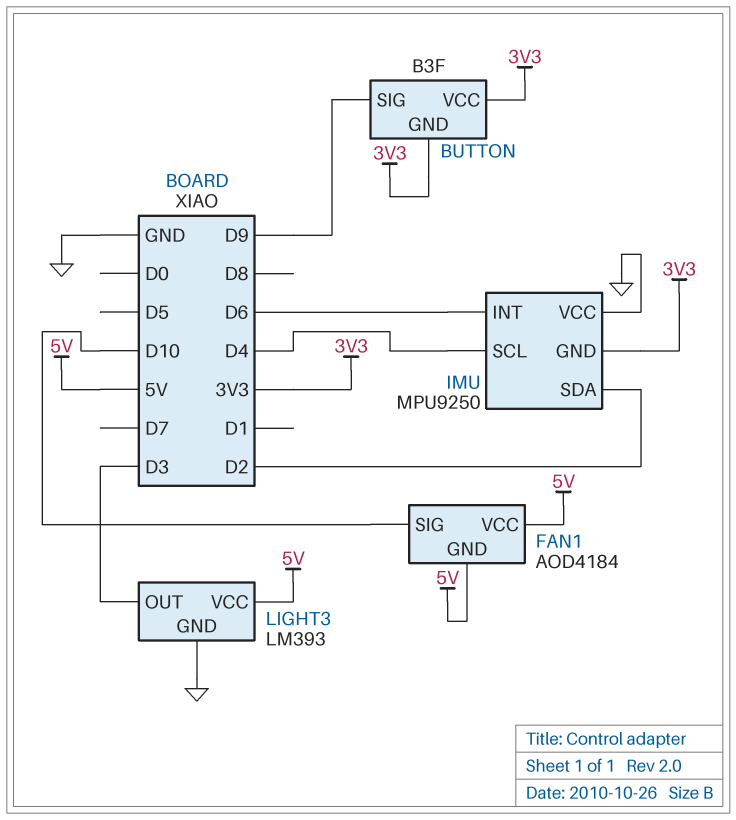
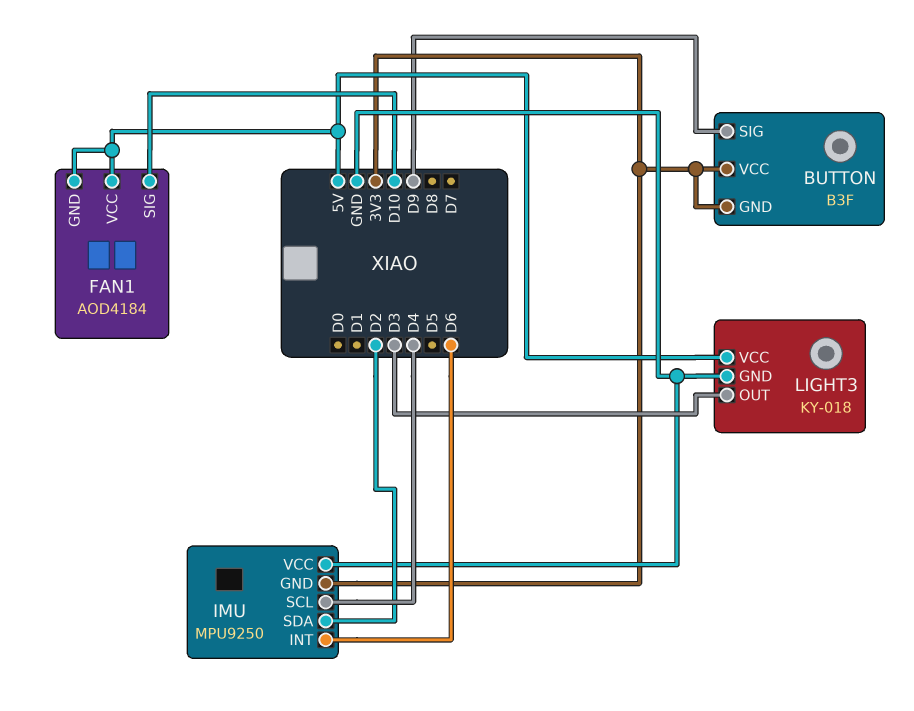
LIGHT3: LM393 -> KY-018

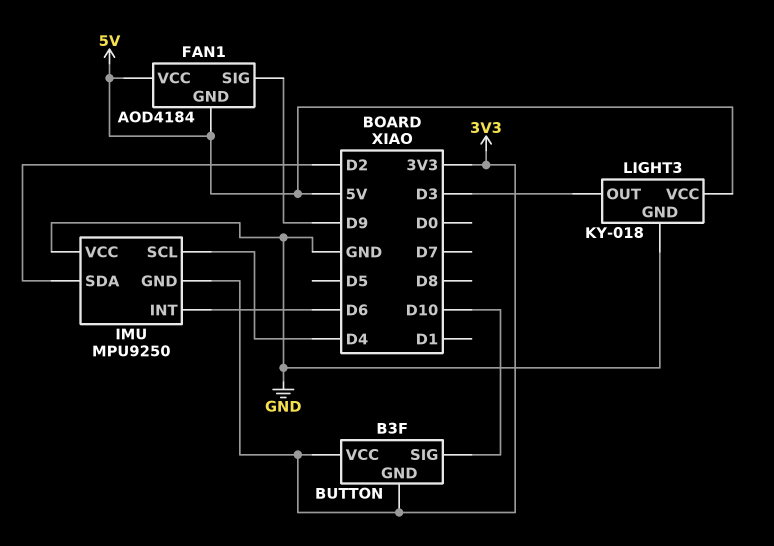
BUTTON pin SIG: D9 -> D10
FAN1 pin SIG: D10 -> D9

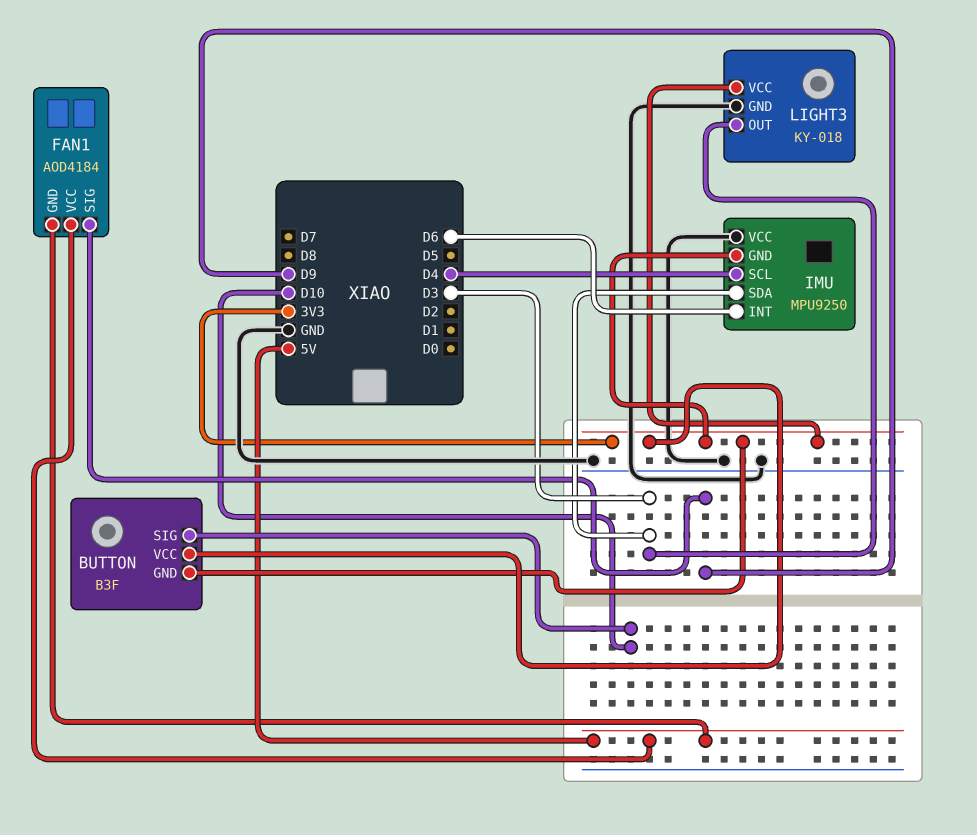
IMU pin SDA: D2 -> D3
LIGHT3 pin VCC: 5V -> 3V3

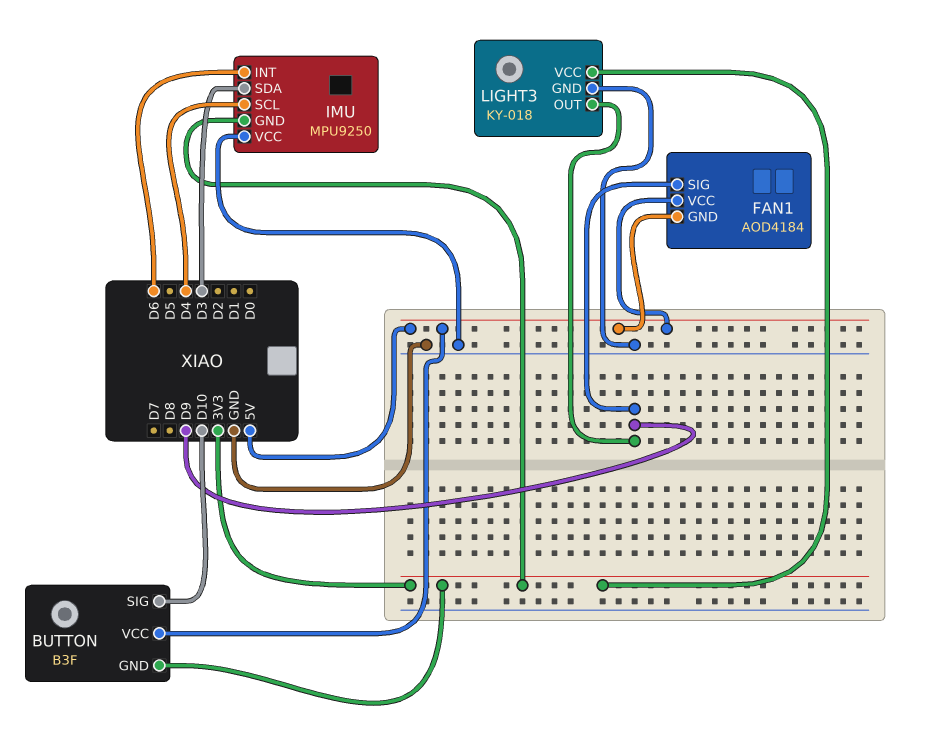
BUTTON pin VCC: 3V3 -> 5V
LIGHT3 pin OUT: D3 -> D9

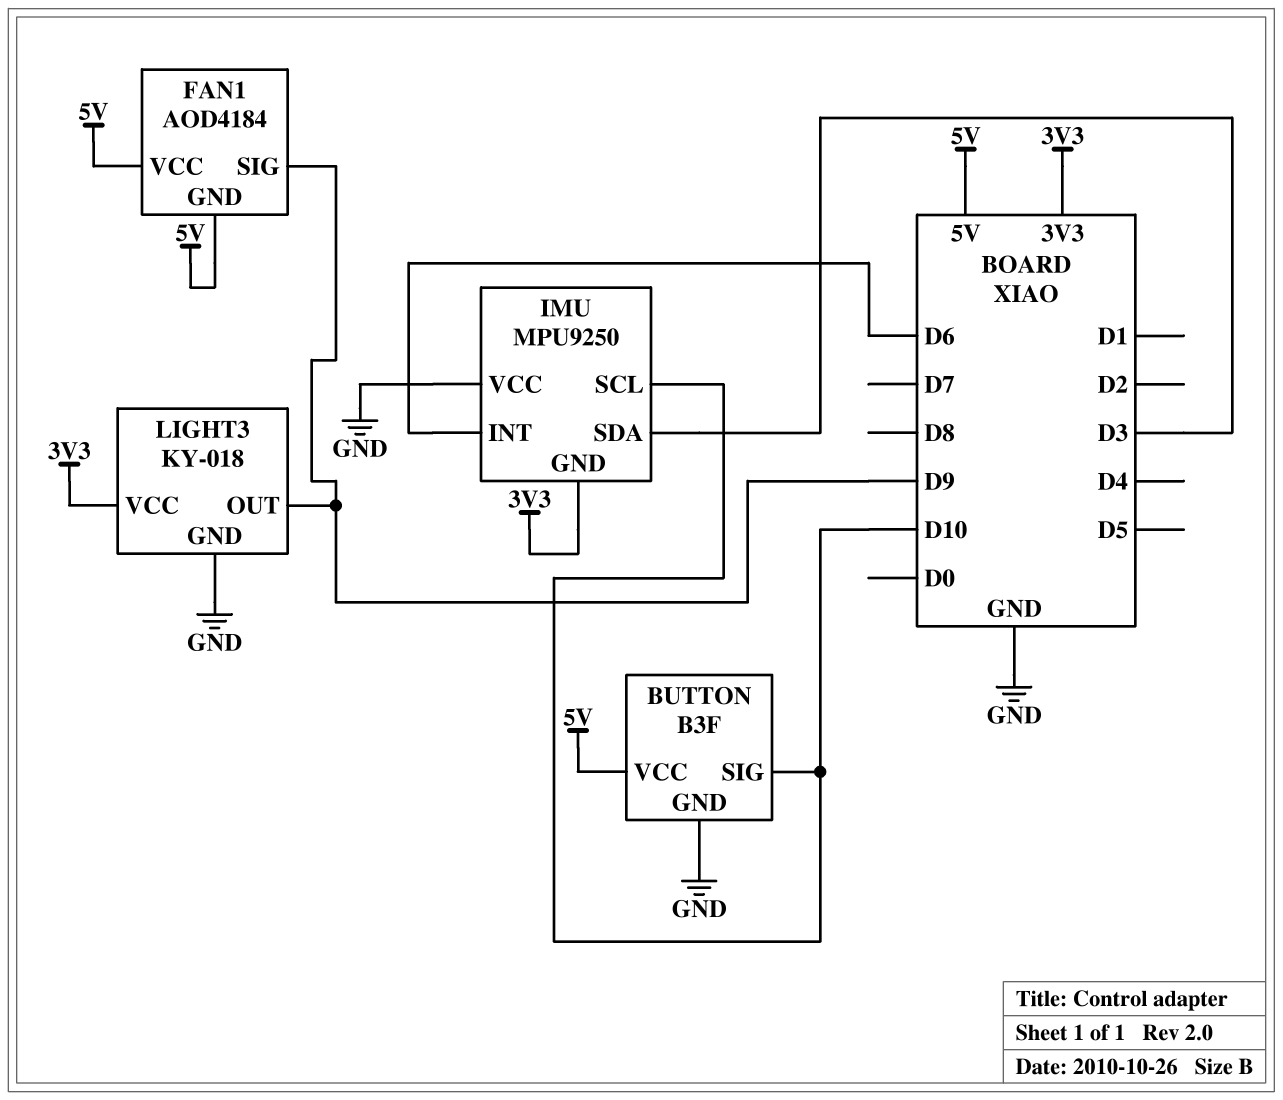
BUTTON pin GND: 3V3 -> GND
IMU pin SCL: D4 -> D10

